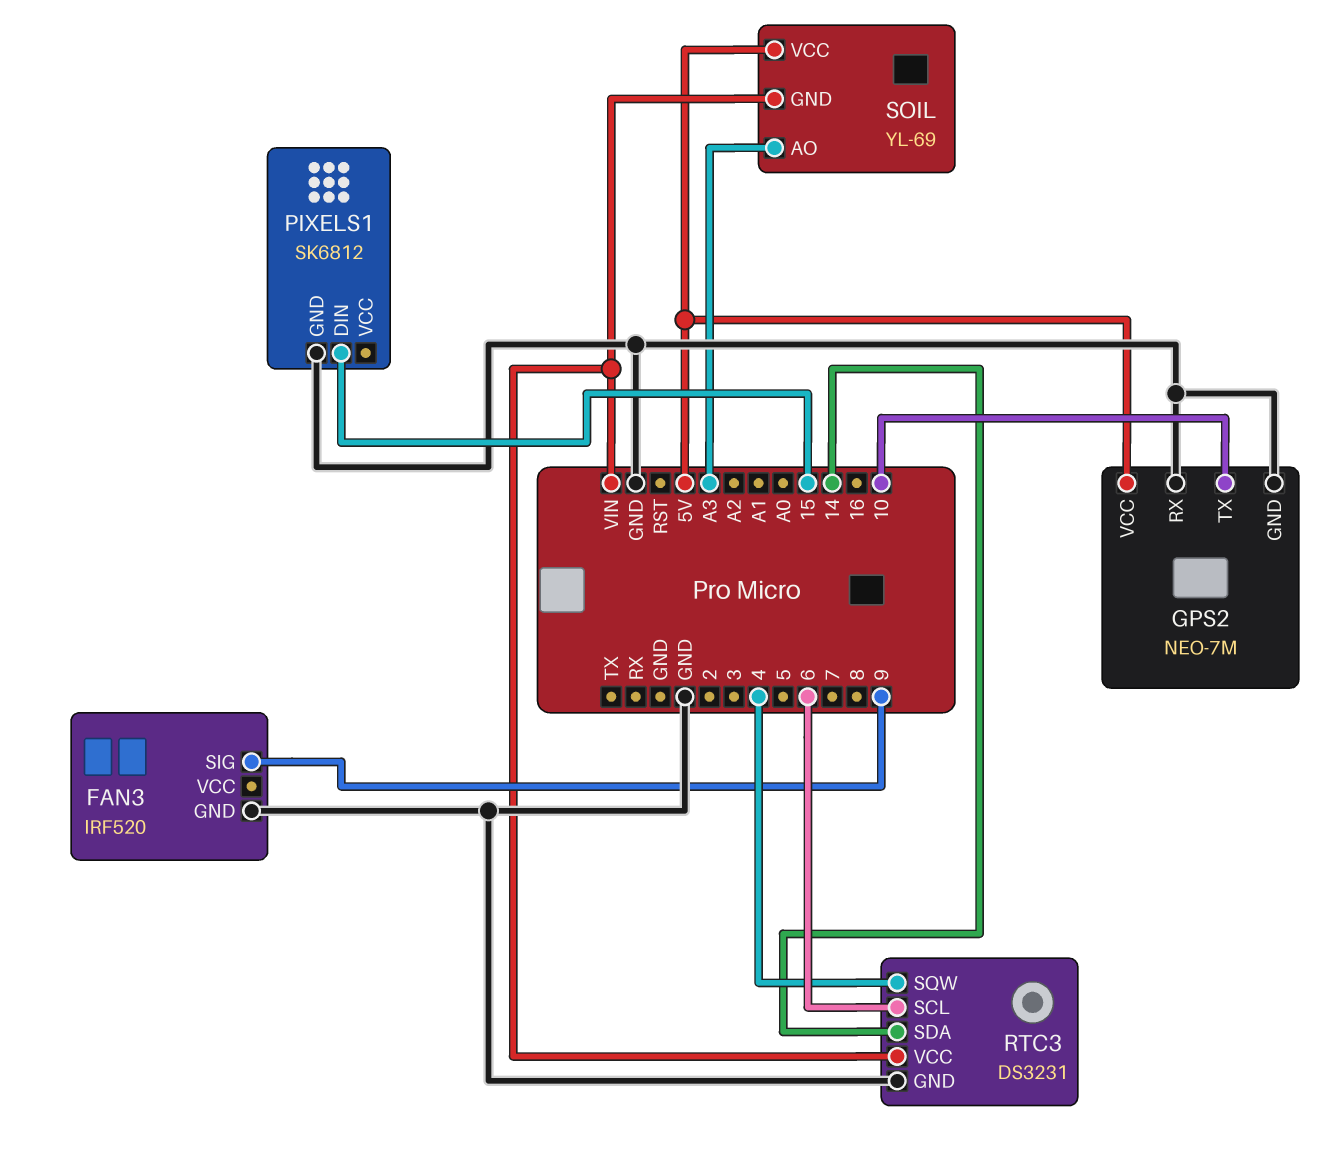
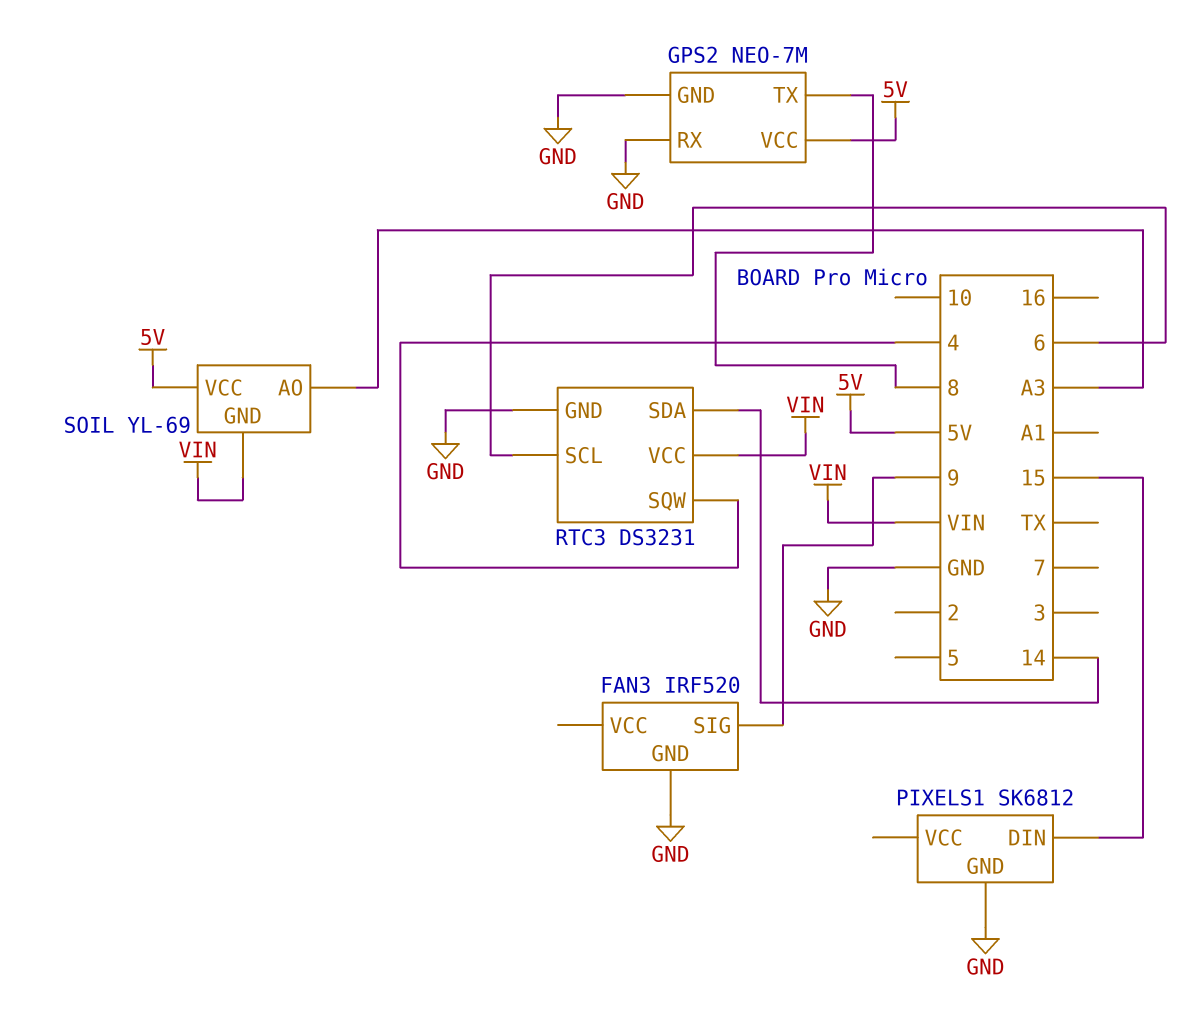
GPS2 pin TX: 10 -> 8

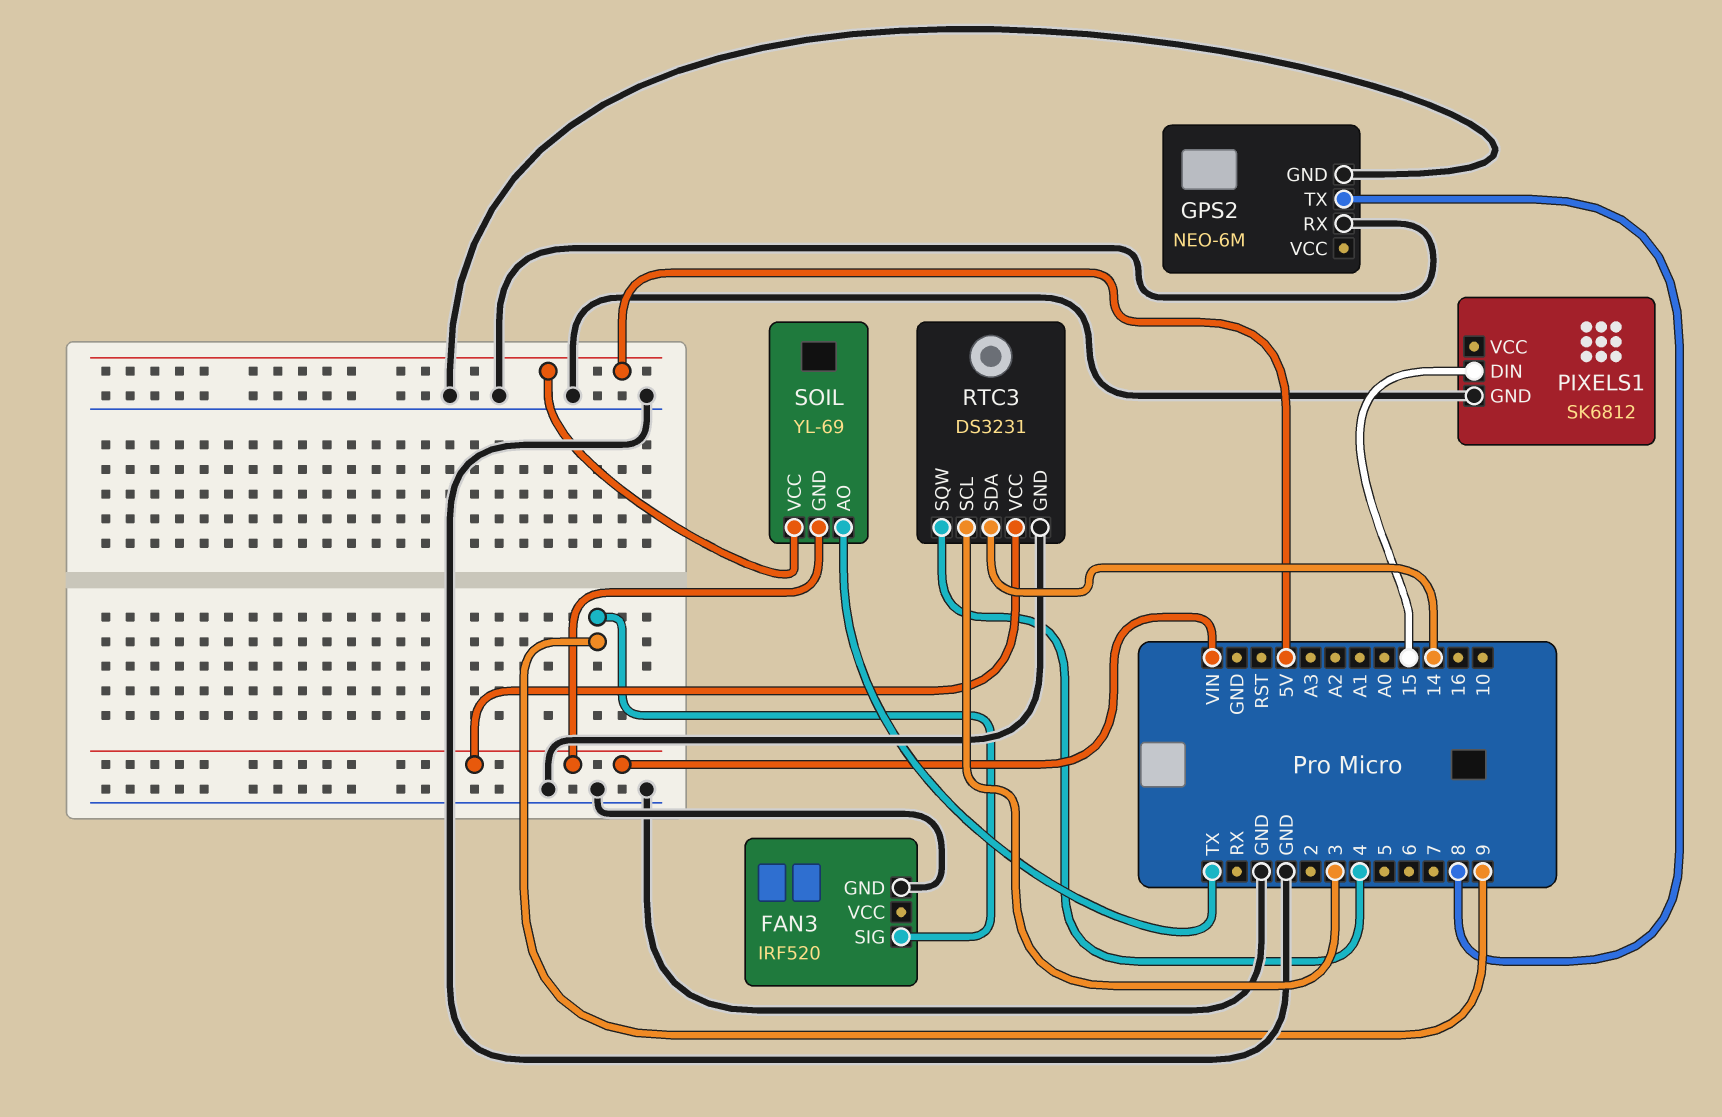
GPS2: NEO-7M -> NEO-6M
GPS2 pin VCC: 5V -> none
RTC3 pin SCL: 6 -> 3
SOIL pin AO: A3 -> TX

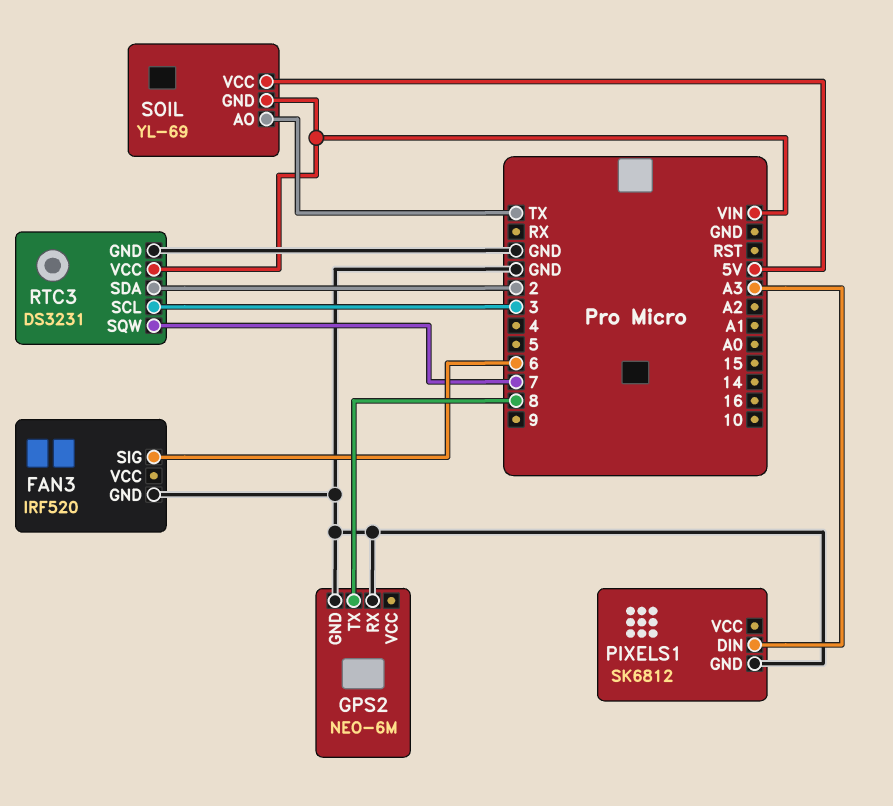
FAN3 pin SIG: 9 -> 6
PIXELS1 pin DIN: 15 -> A3
RTC3 pin SDA: 14 -> 2
RTC3 pin SQW: 4 -> 7

